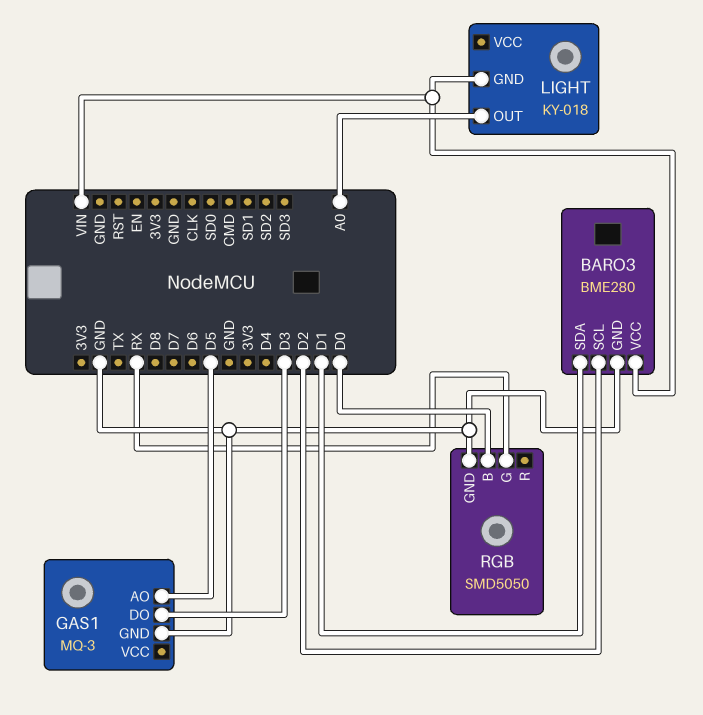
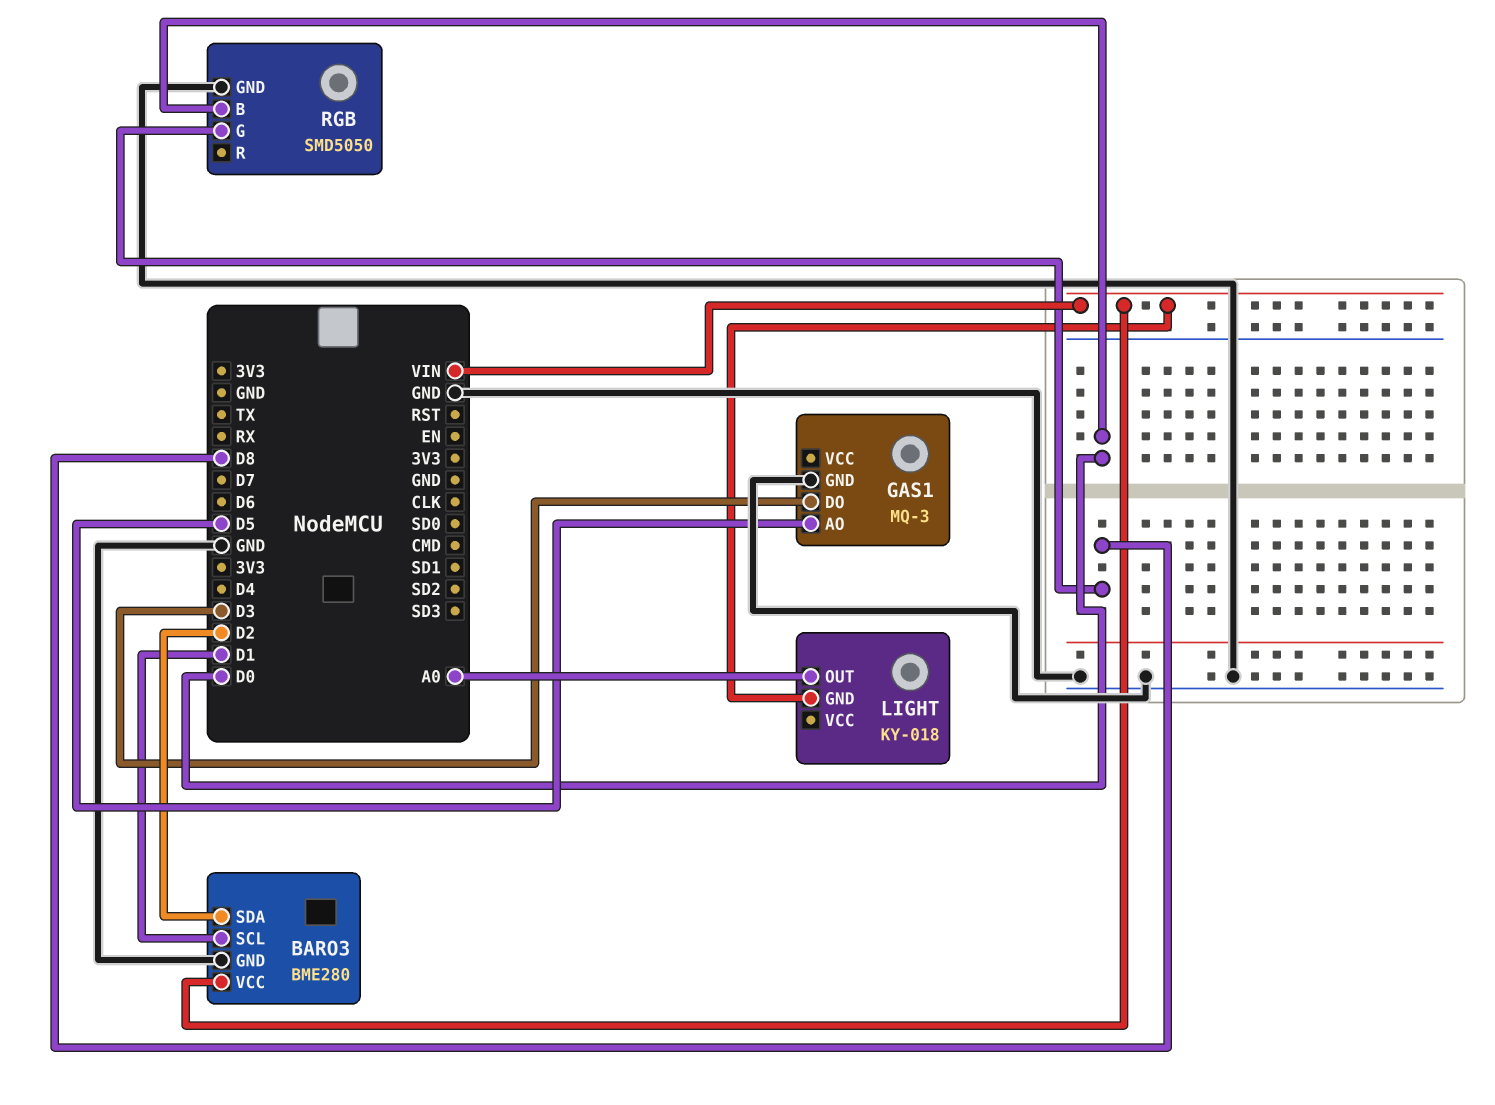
BARO3 pin SCL: D2 -> D1
BARO3 pin SDA: D1 -> D2
RGB pin G: RX -> D8

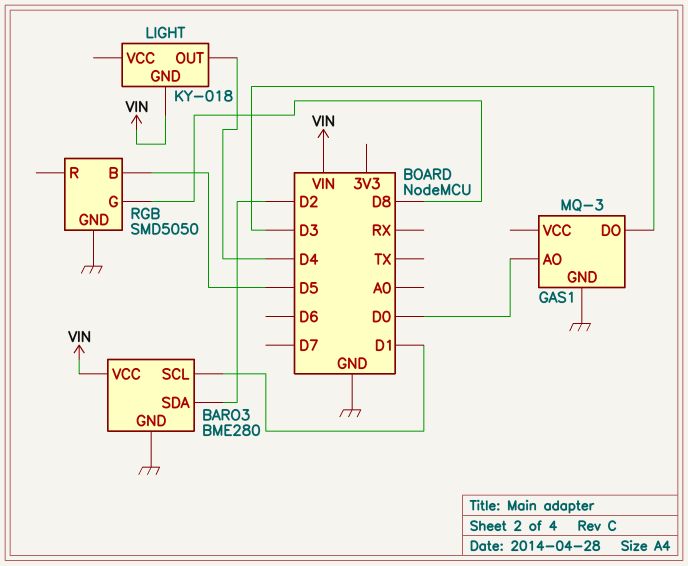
GAS1 pin AO: D5 -> D0
LIGHT pin OUT: A0 -> D4
RGB pin B: D0 -> D5

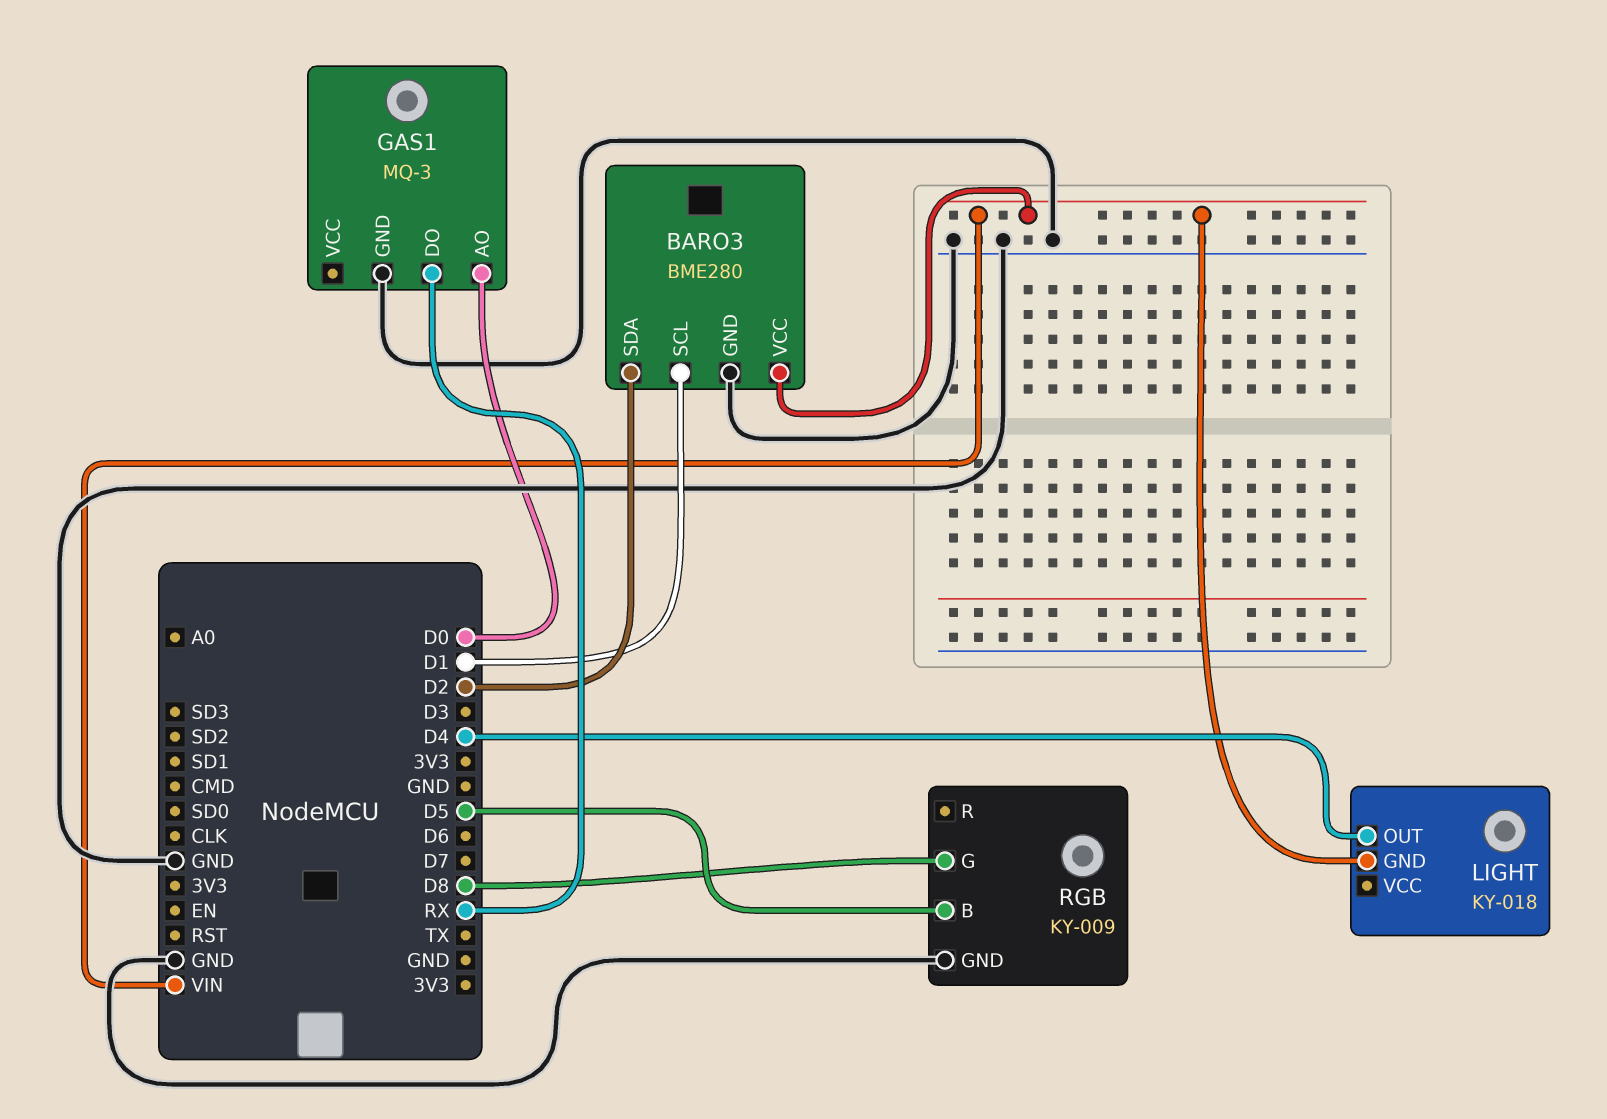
GAS1 pin DO: D3 -> RX
RGB: SMD5050 -> KY-009

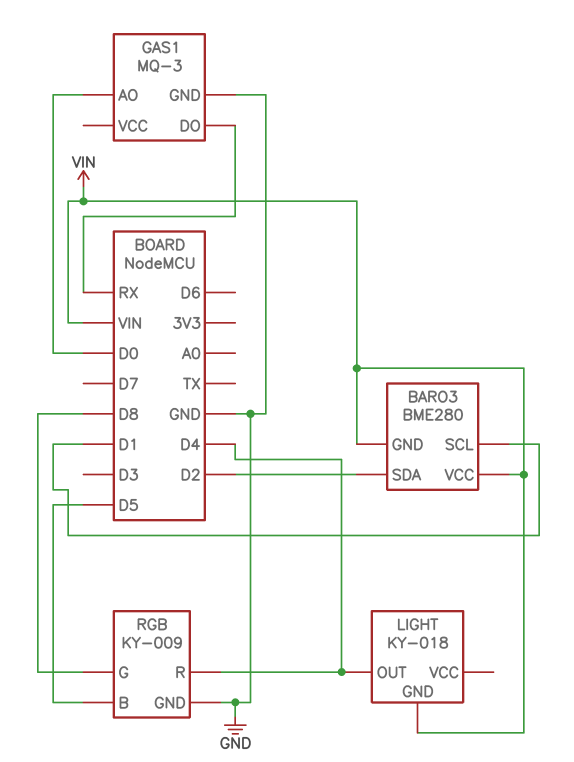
BARO3 pin GND: GND -> VIN
RGB pin R: none -> D4

